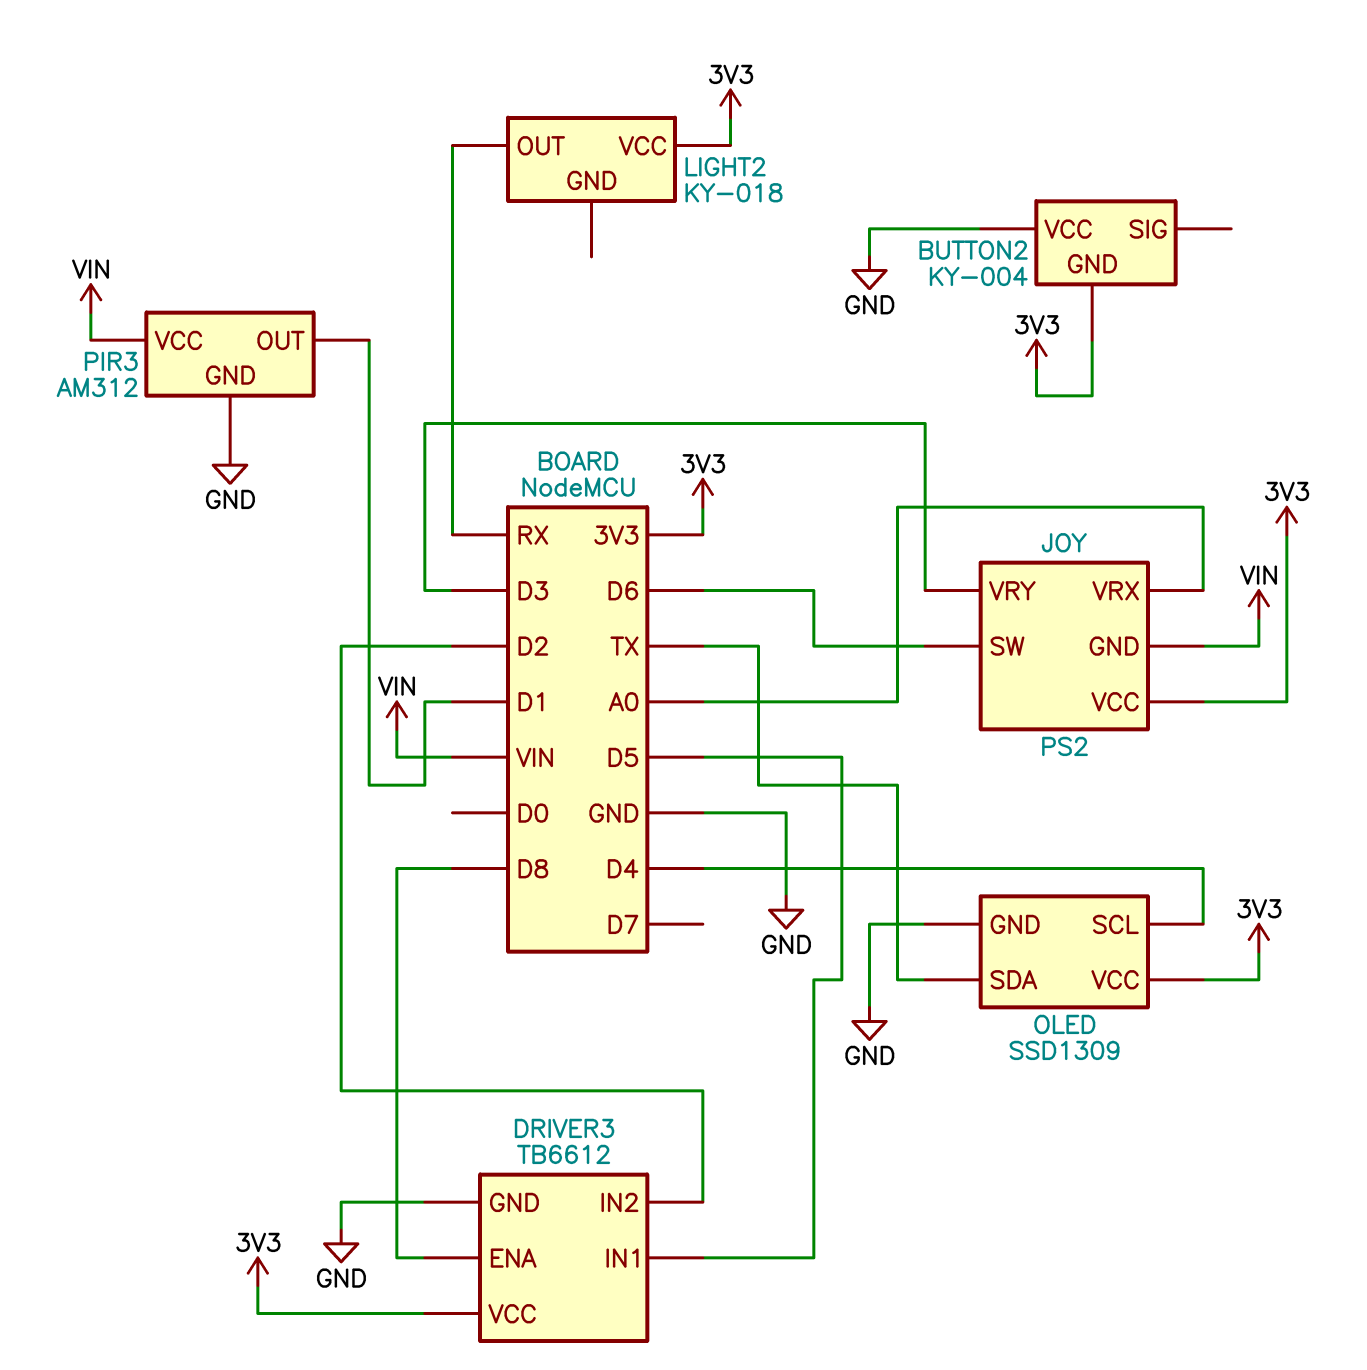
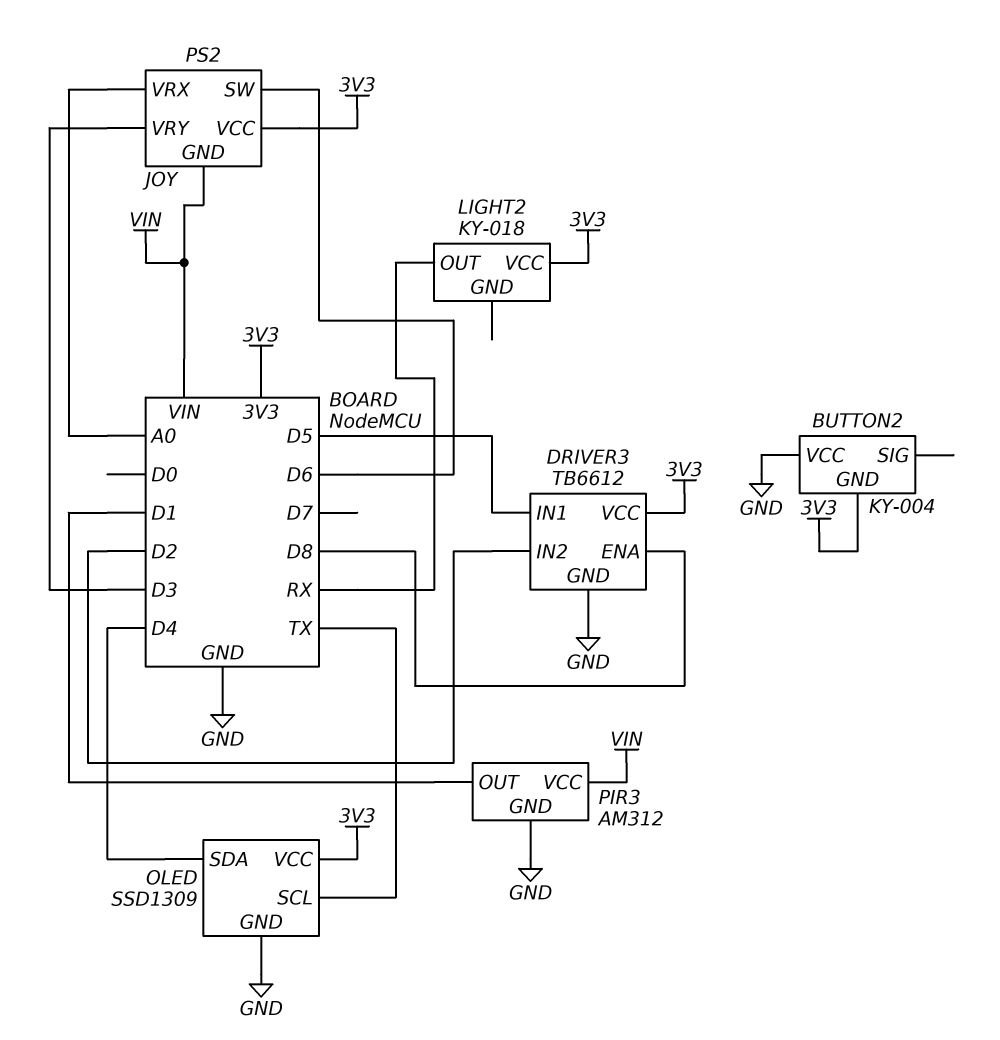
OLED pin SCL: D4 -> TX
OLED pin SDA: TX -> D4

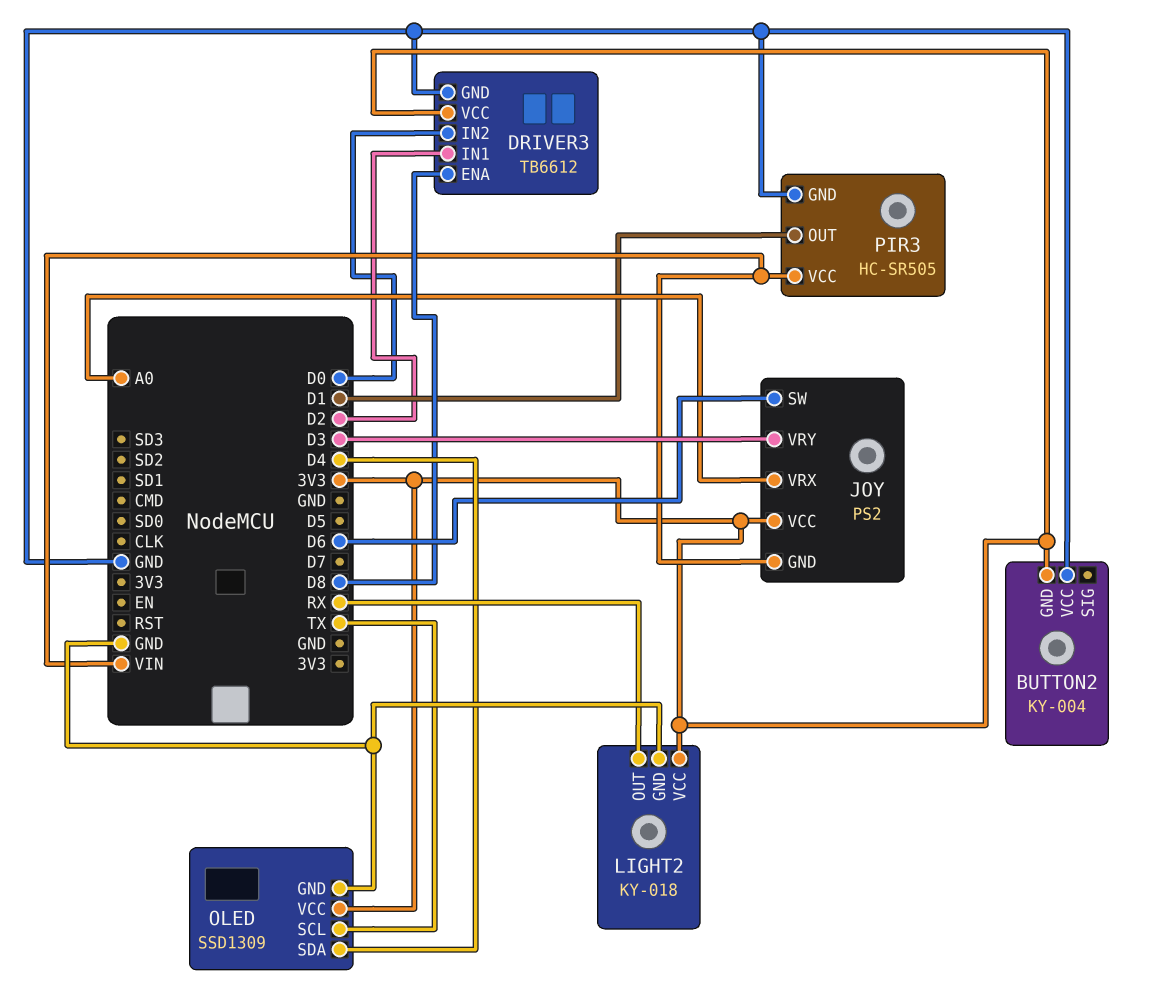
DRIVER3 pin IN1: D5 -> D2
DRIVER3 pin IN2: D2 -> D0
LIGHT2 pin GND: none -> GND
PIR3: AM312 -> HC-SR505

